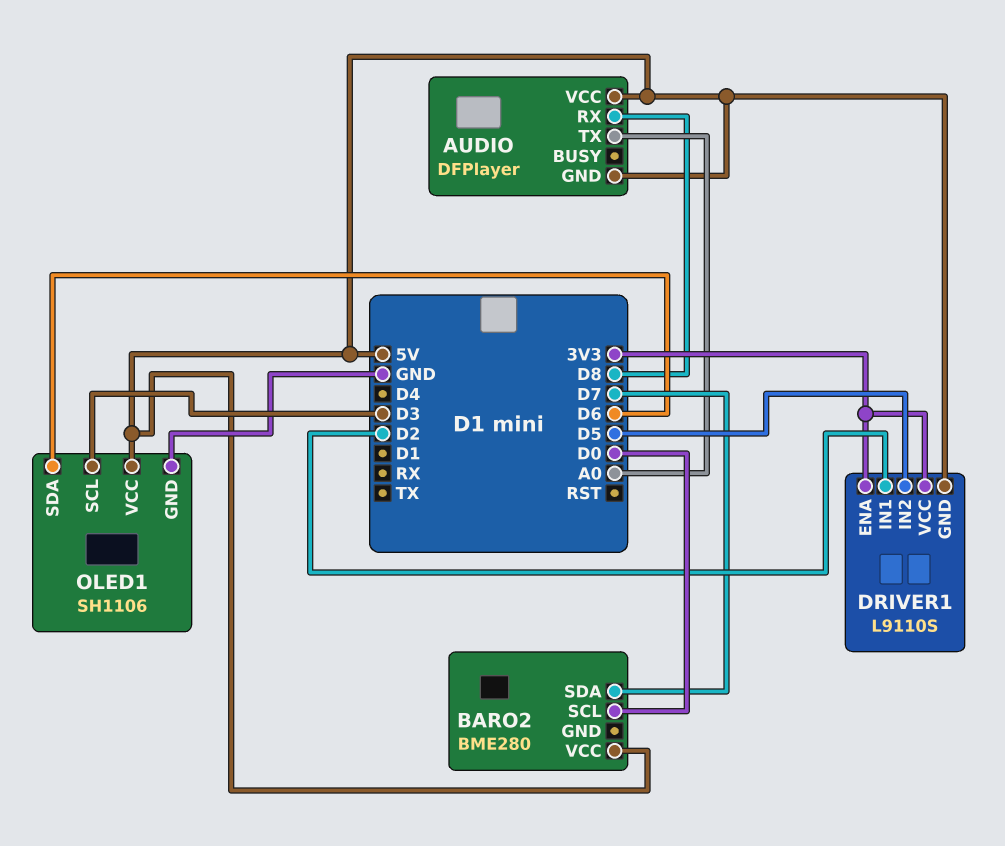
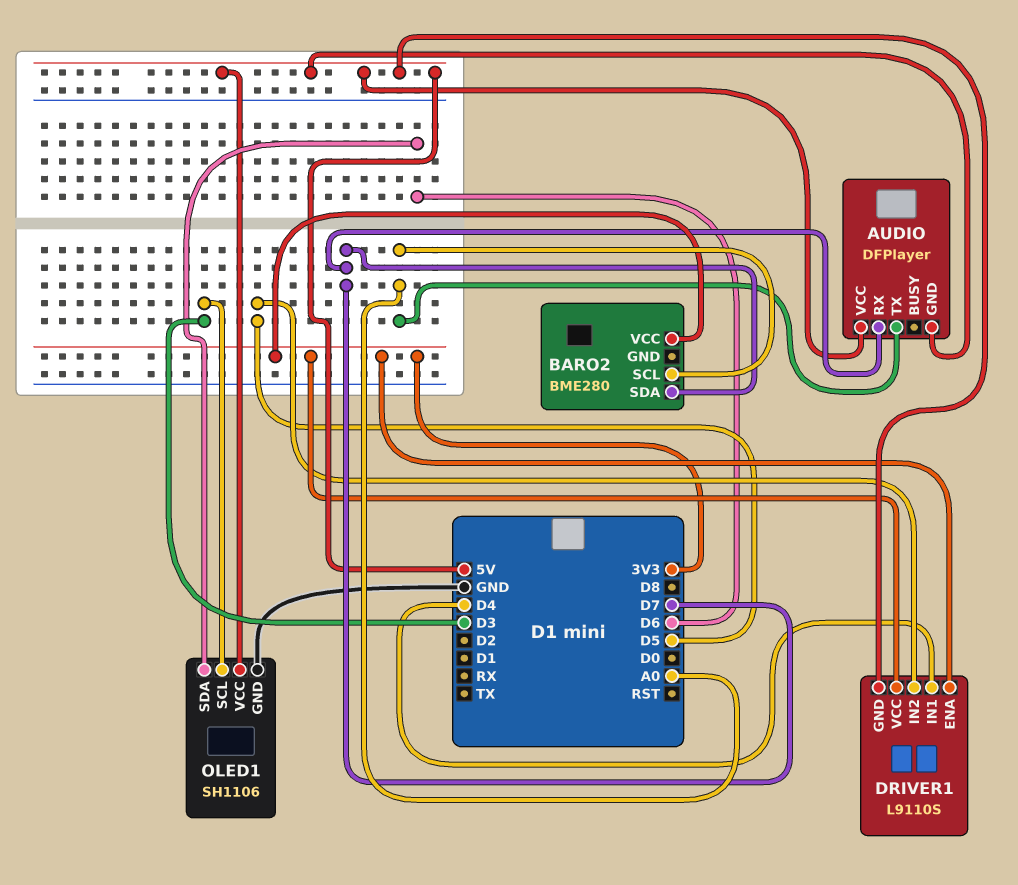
AUDIO pin RX: D8 -> D7
BARO2 pin SCL: D0 -> A0
BARO2 pin VCC: 5V -> 3V3
DRIVER1 pin IN1: D2 -> D4

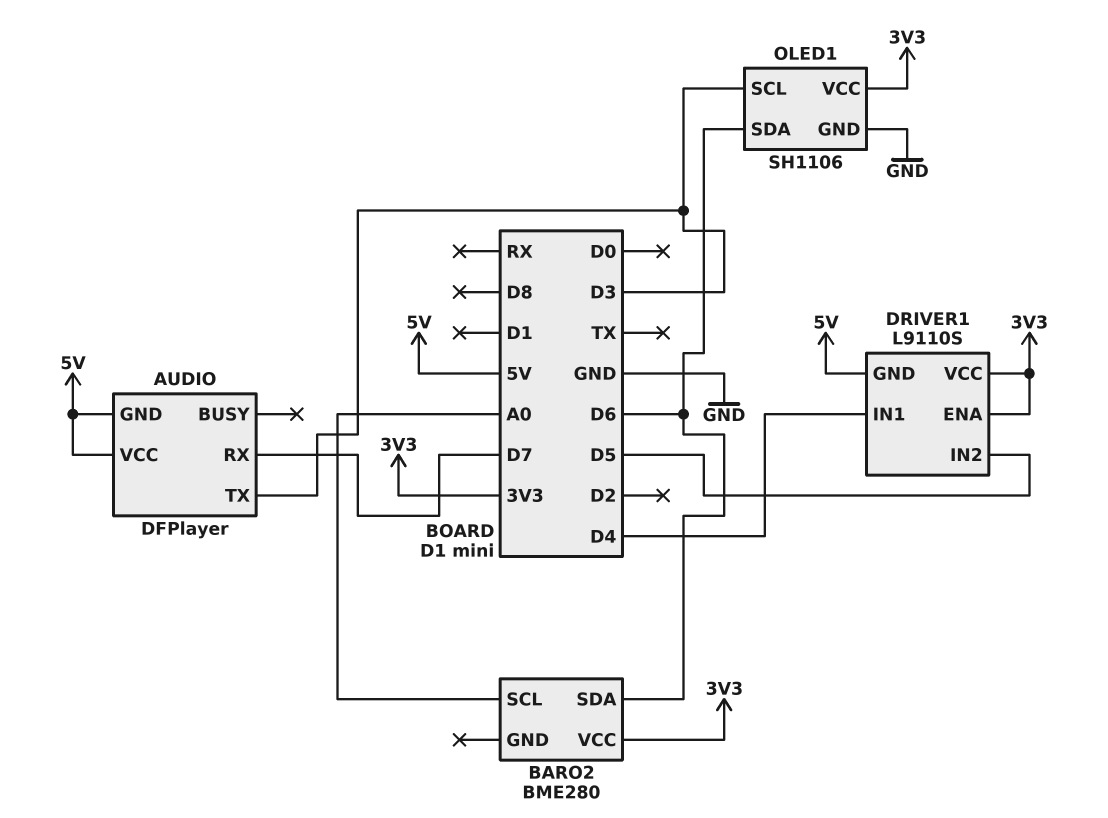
AUDIO pin TX: A0 -> D3
BARO2 pin SDA: D7 -> D6
OLED1 pin VCC: 5V -> 3V3

